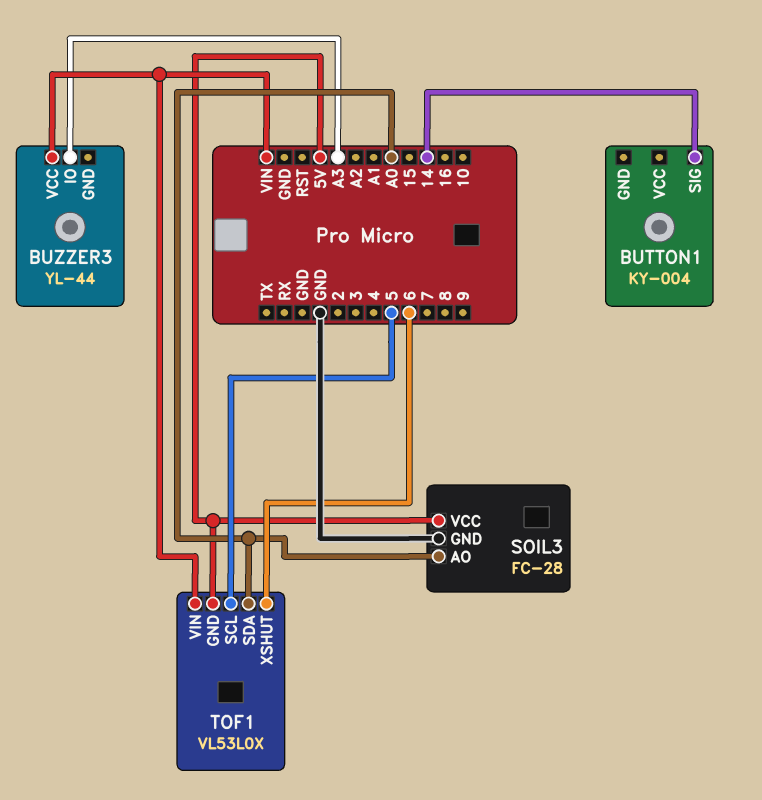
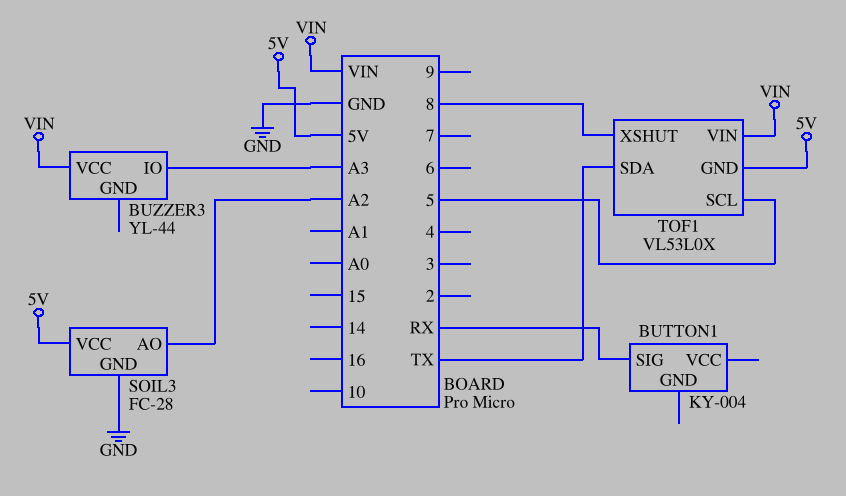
BUTTON1 pin SIG: 14 -> RX
SOIL3 pin AO: A0 -> A2
TOF1 pin SDA: A0 -> TX
TOF1 pin XSHUT: 6 -> 8

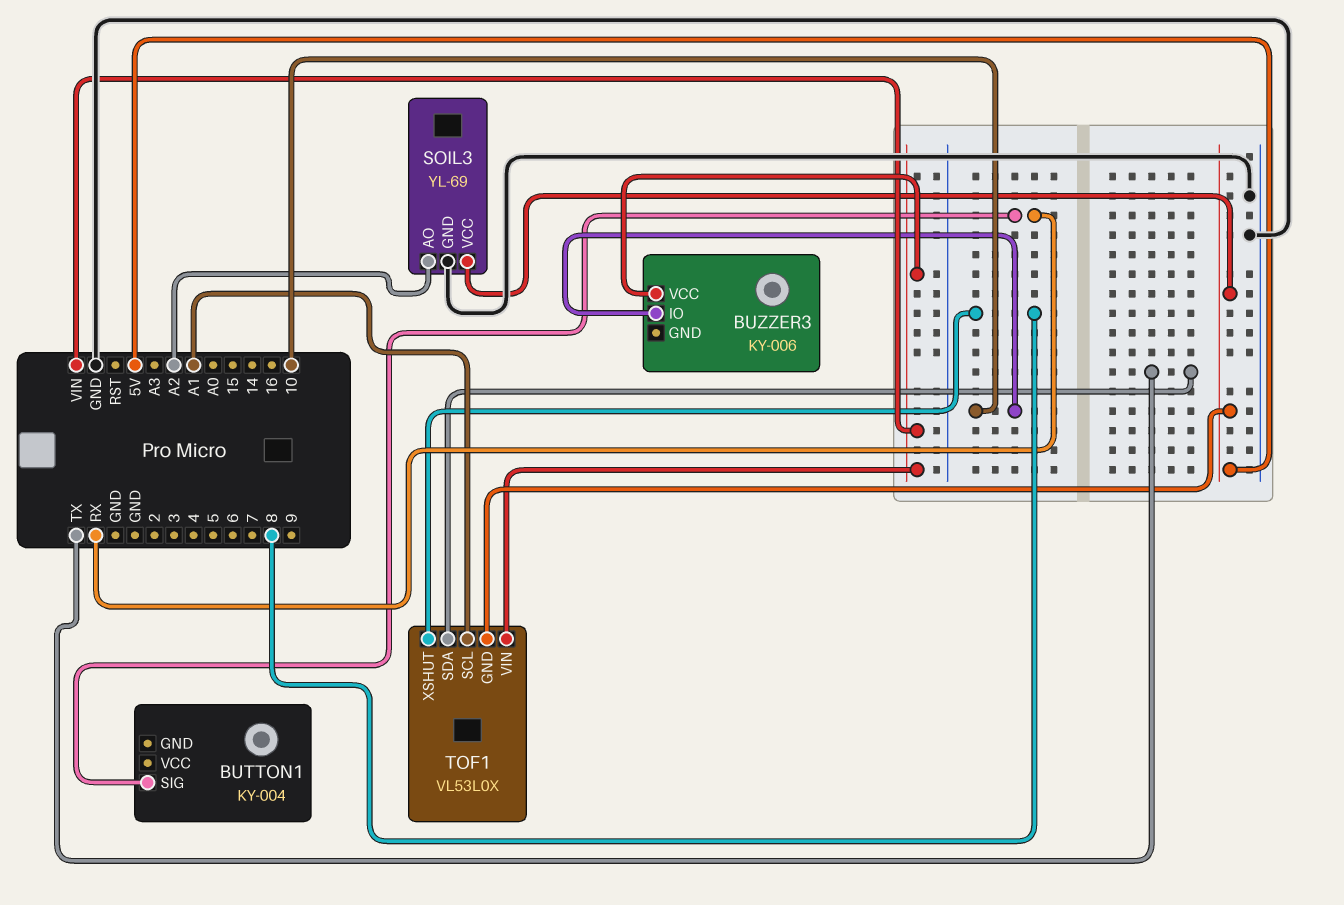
BUZZER3: YL-44 -> KY-006
BUZZER3 pin IO: A3 -> 10
SOIL3: FC-28 -> YL-69
TOF1 pin SCL: 5 -> A1

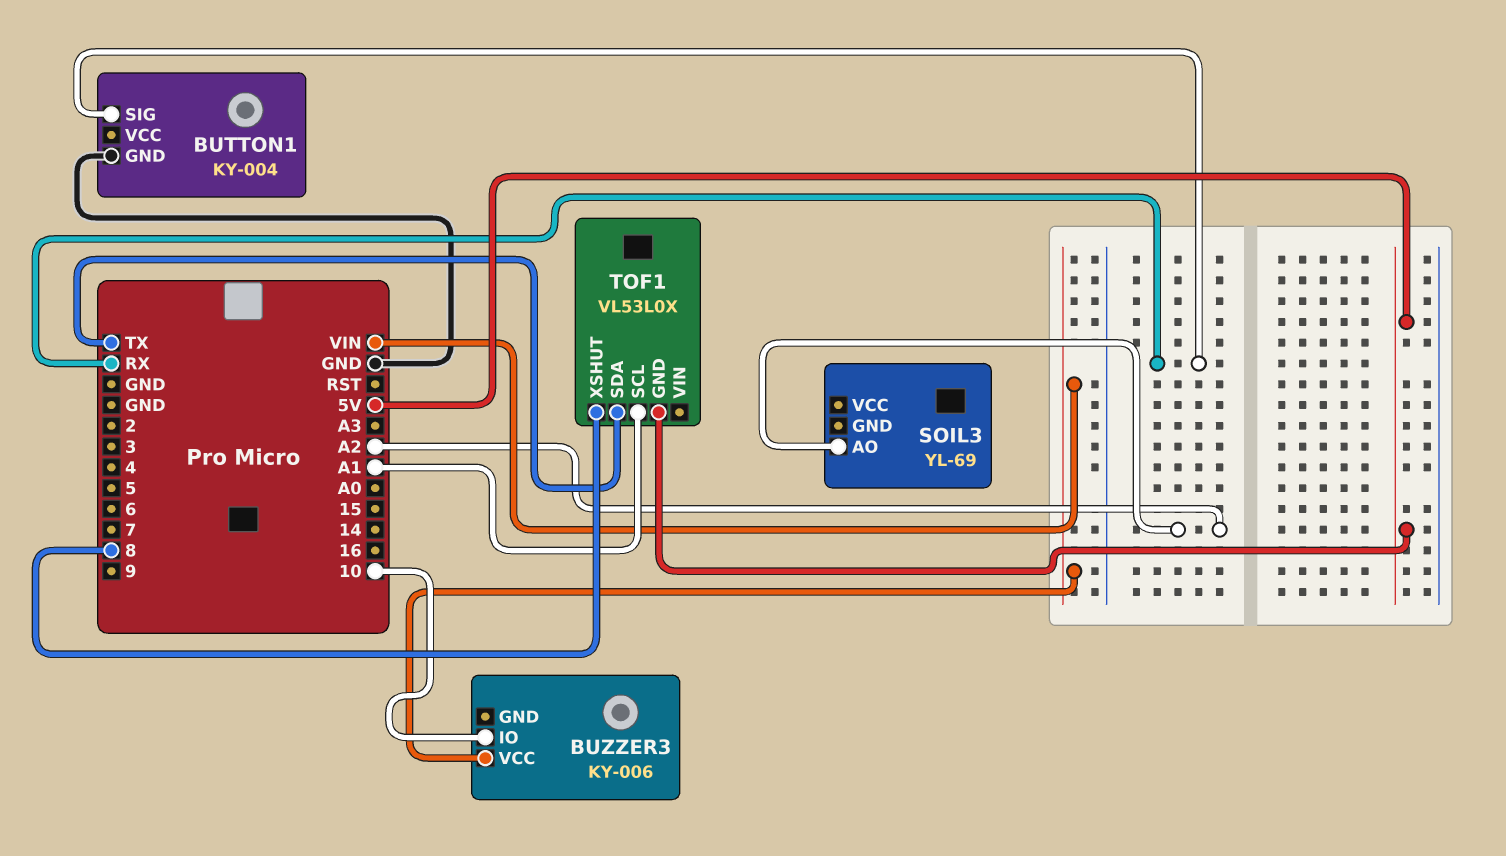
BUTTON1 pin GND: none -> GND
SOIL3 pin GND: GND -> none
SOIL3 pin VCC: 5V -> none
TOF1 pin VIN: VIN -> none

